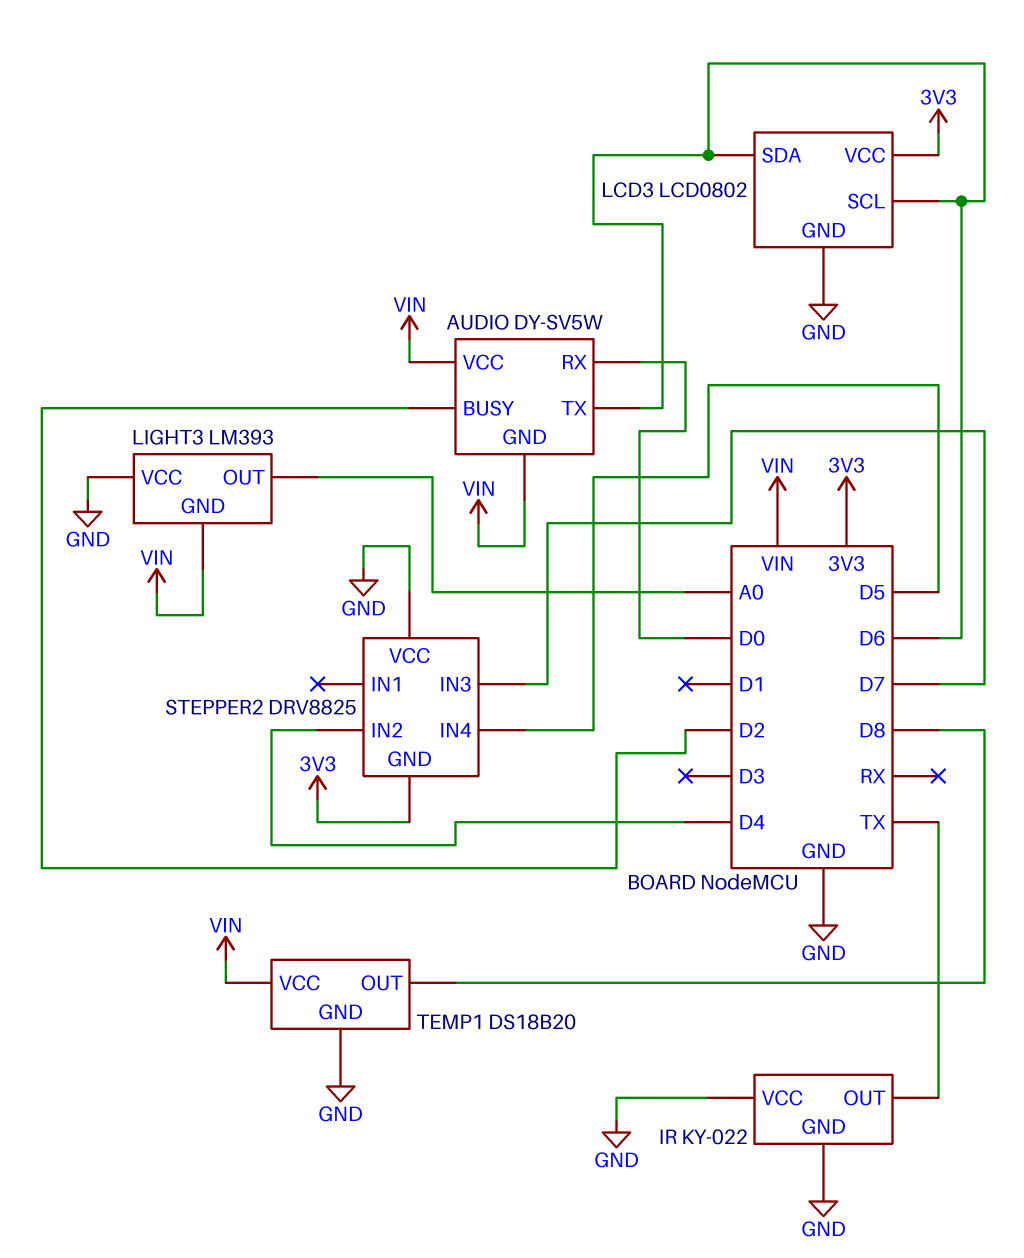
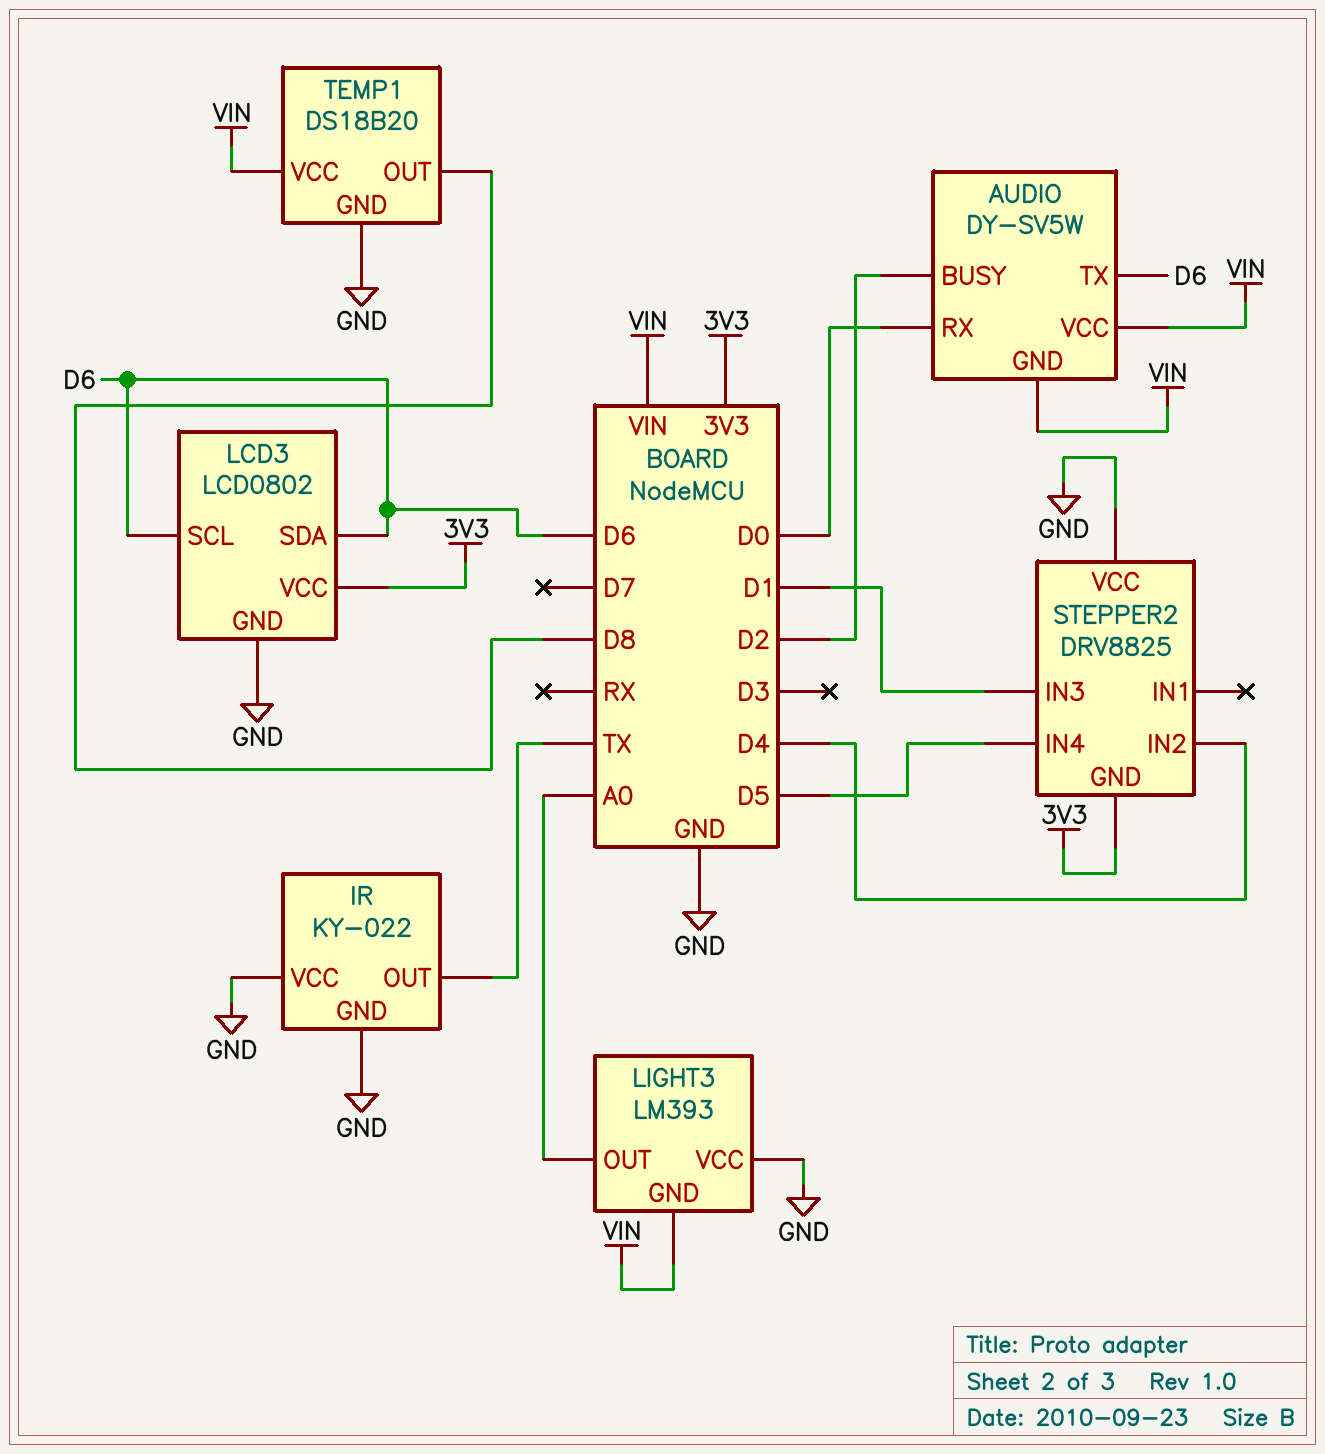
STEPPER2 pin IN3: D7 -> D1

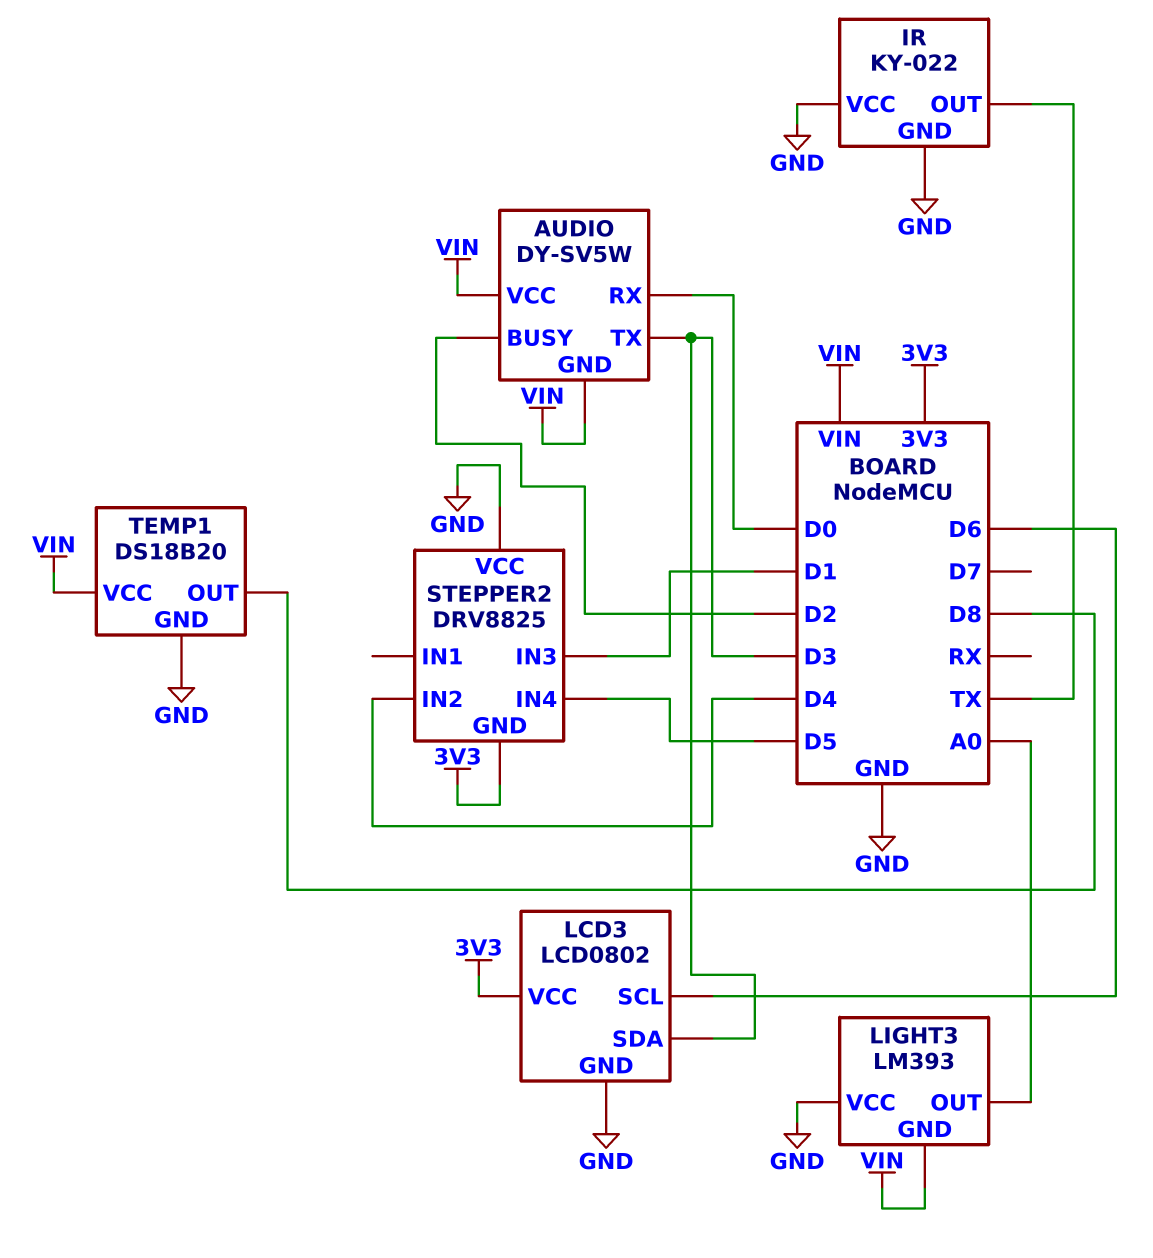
AUDIO pin TX: D6 -> D3
LCD3 pin SDA: D6 -> D3

